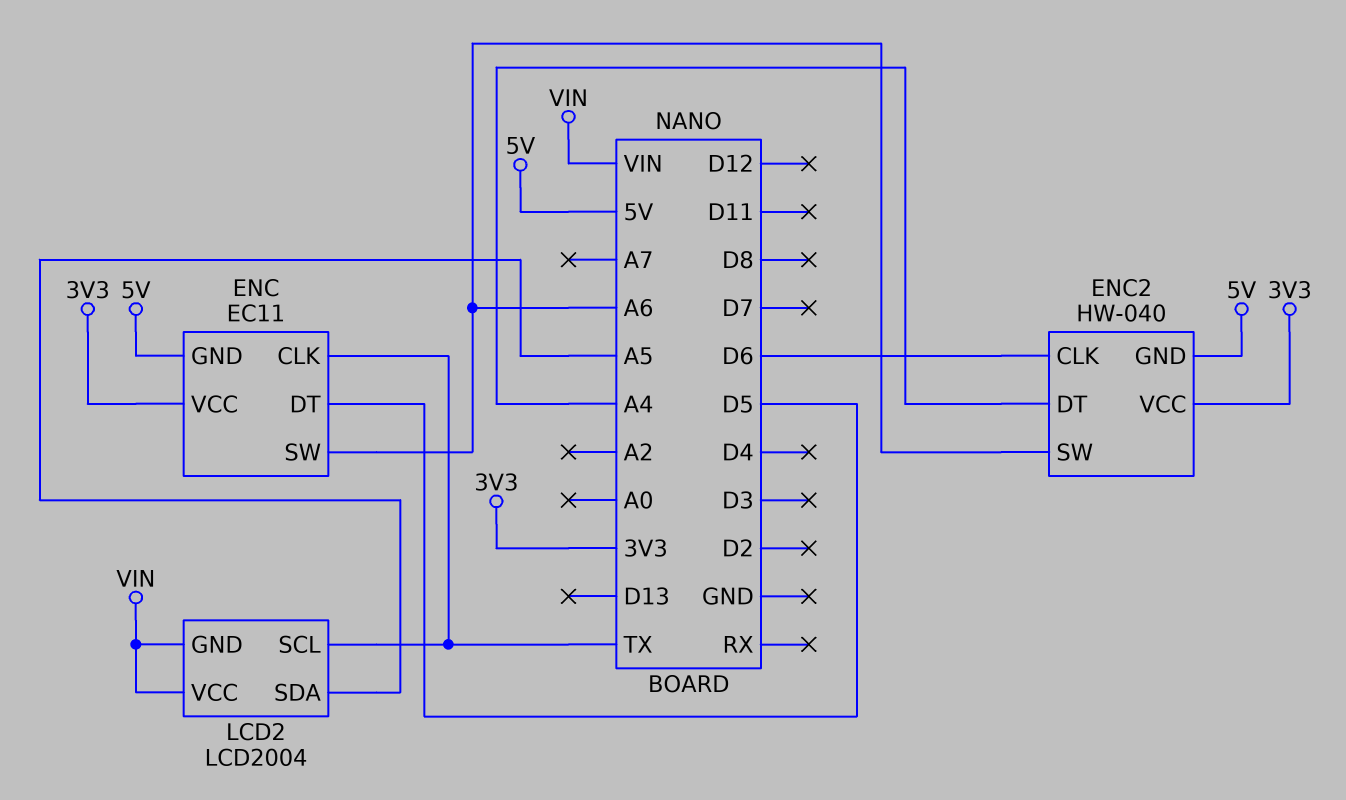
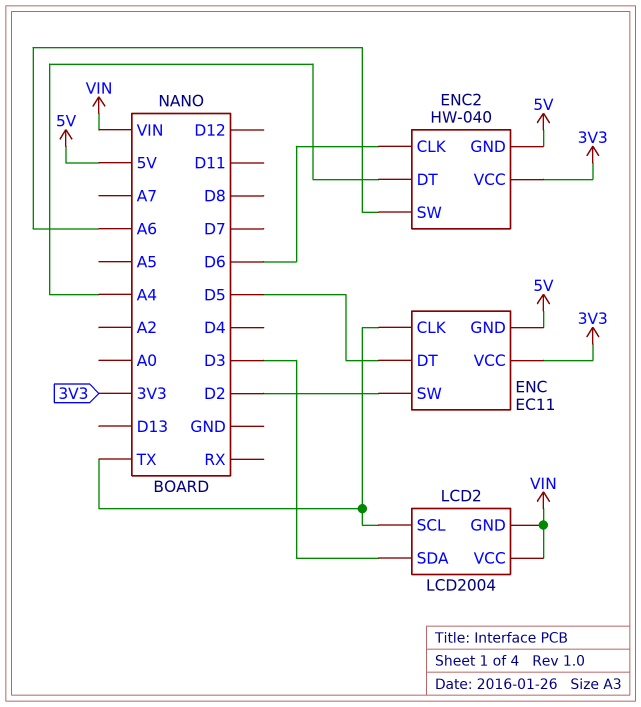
ENC pin SW: A6 -> D2
LCD2 pin SDA: A5 -> D3

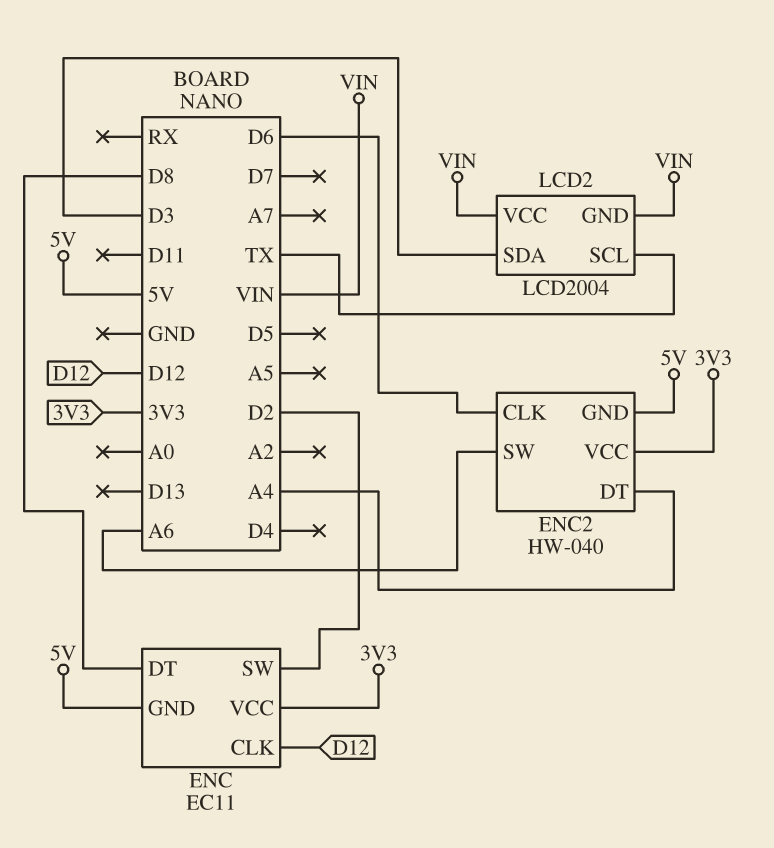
ENC pin CLK: TX -> D12
ENC pin DT: D5 -> D8

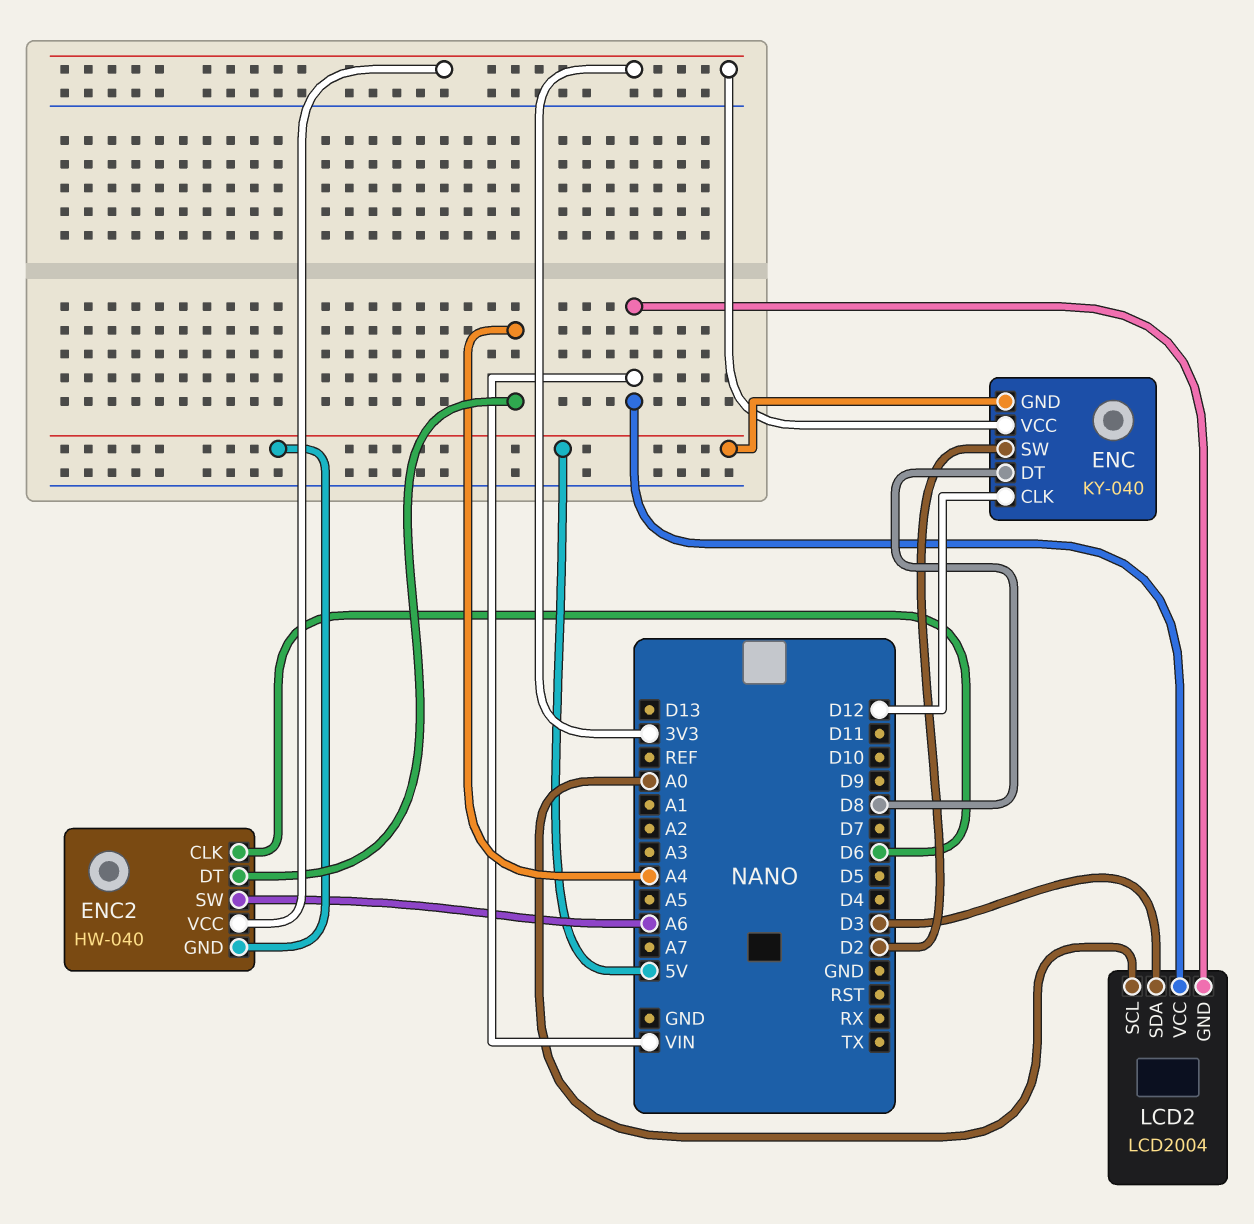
ENC: EC11 -> KY-040
LCD2 pin SCL: TX -> A0

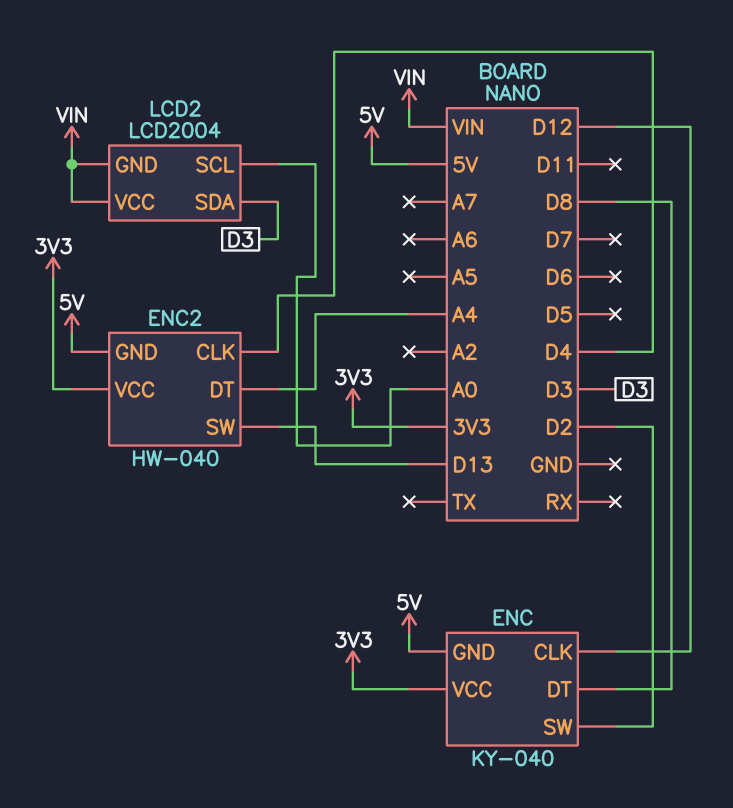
ENC2 pin CLK: D6 -> D4
ENC2 pin SW: A6 -> D13

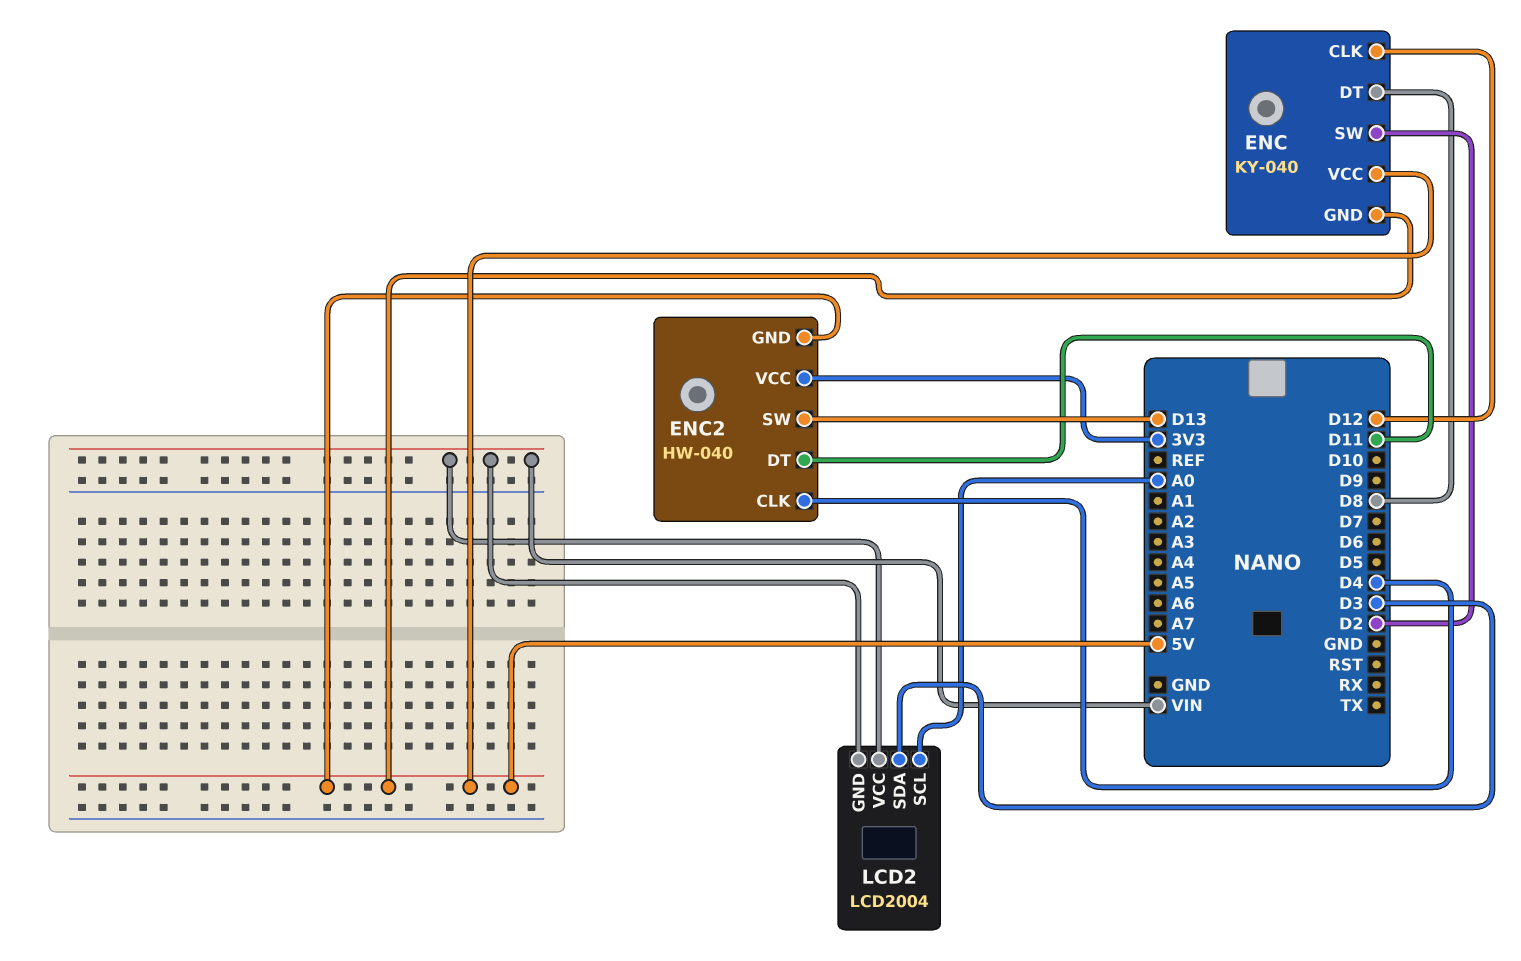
ENC pin VCC: 3V3 -> 5V
ENC2 pin DT: A4 -> D11

